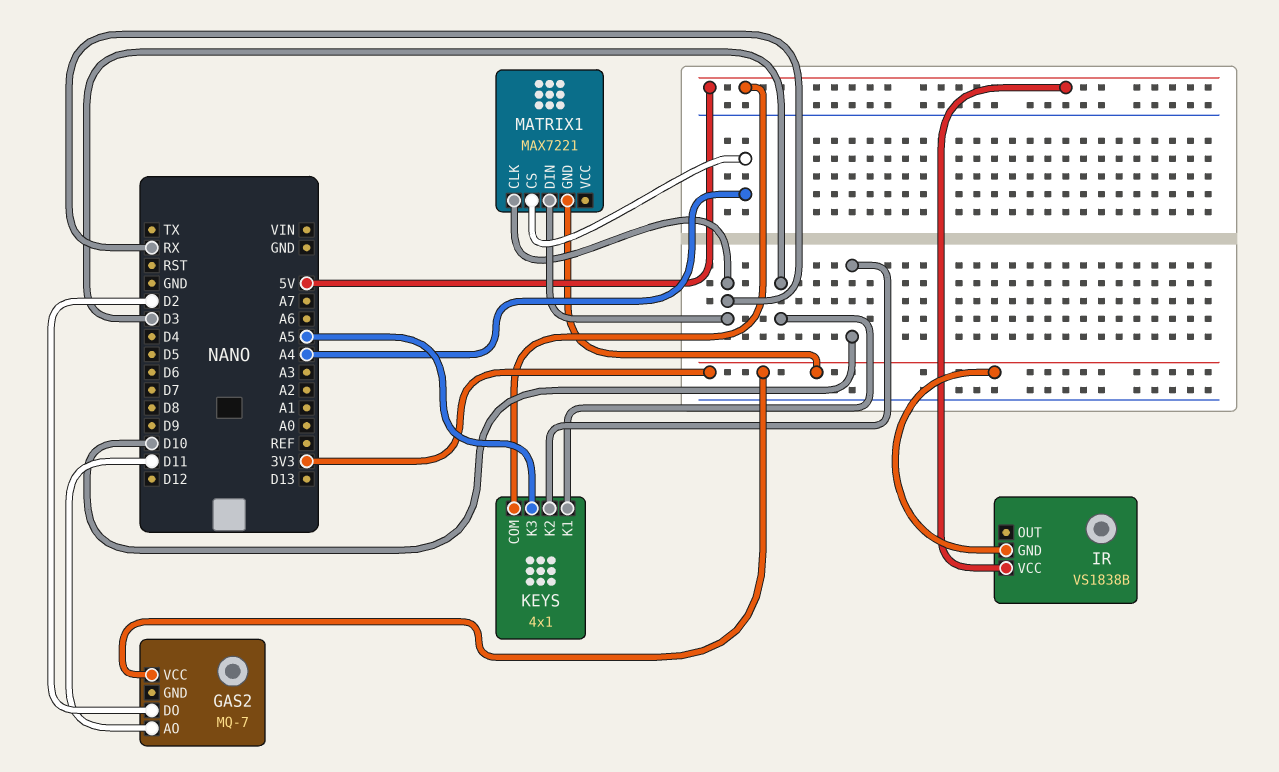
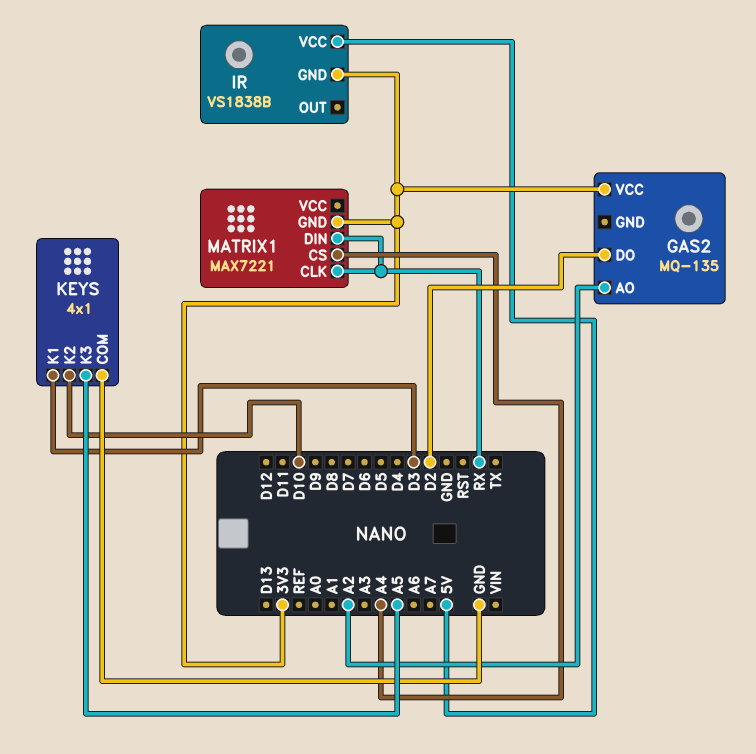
GAS2: MQ-7 -> MQ-135
GAS2 pin AO: D11 -> A2
KEYS pin COM: 5V -> GND

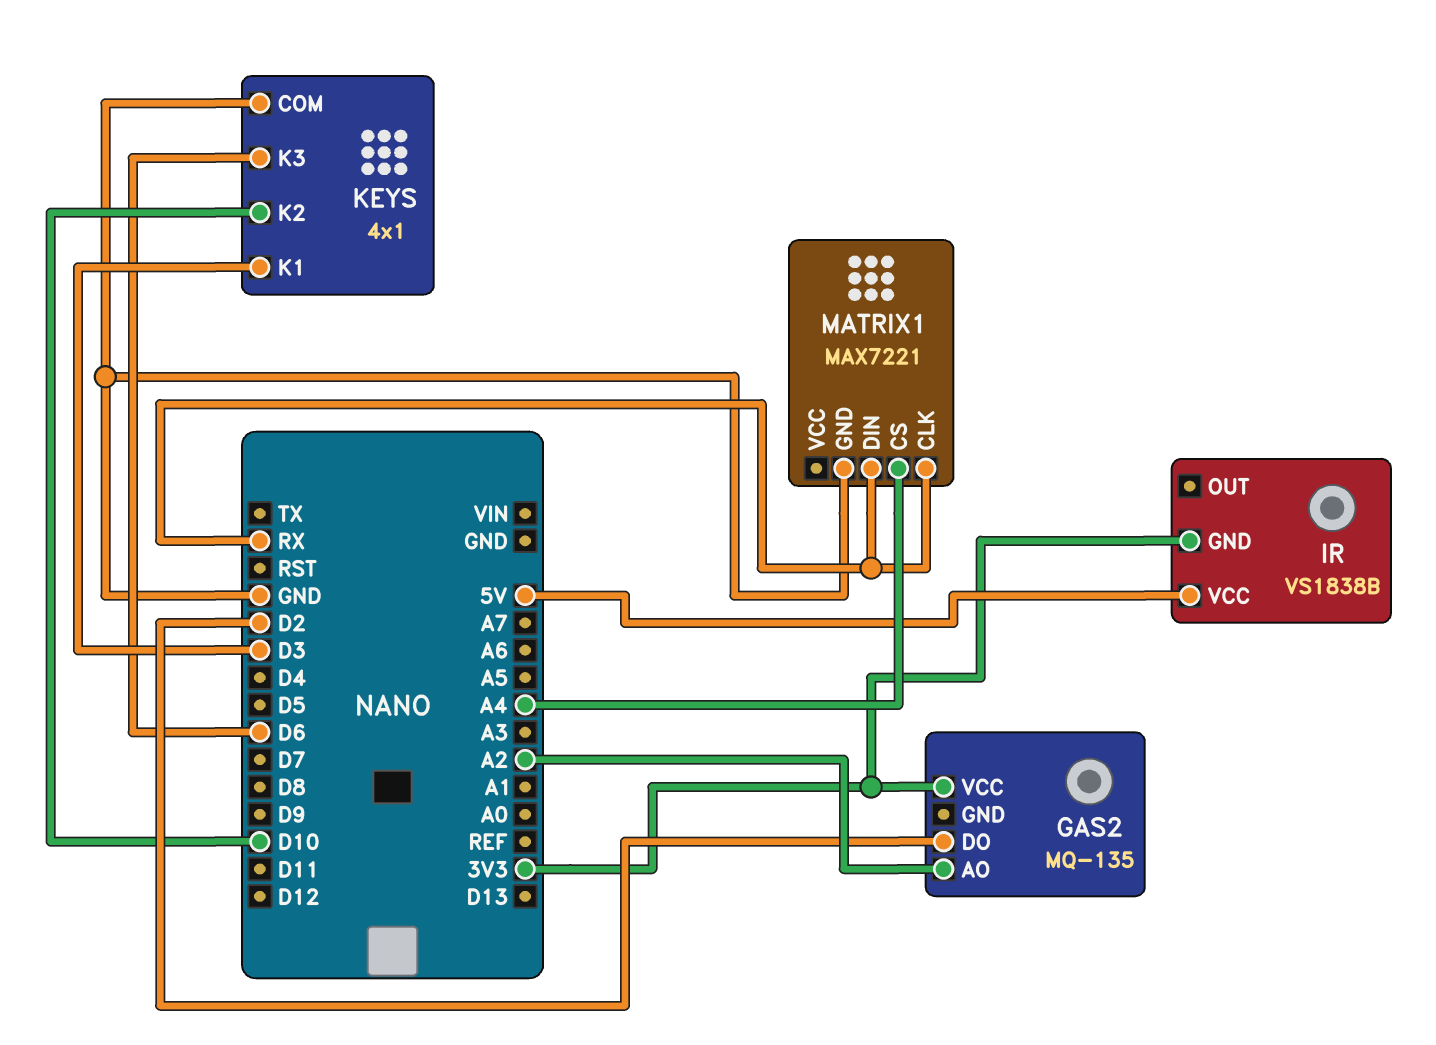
KEYS pin K3: A5 -> D6
MATRIX1 pin GND: 3V3 -> GND

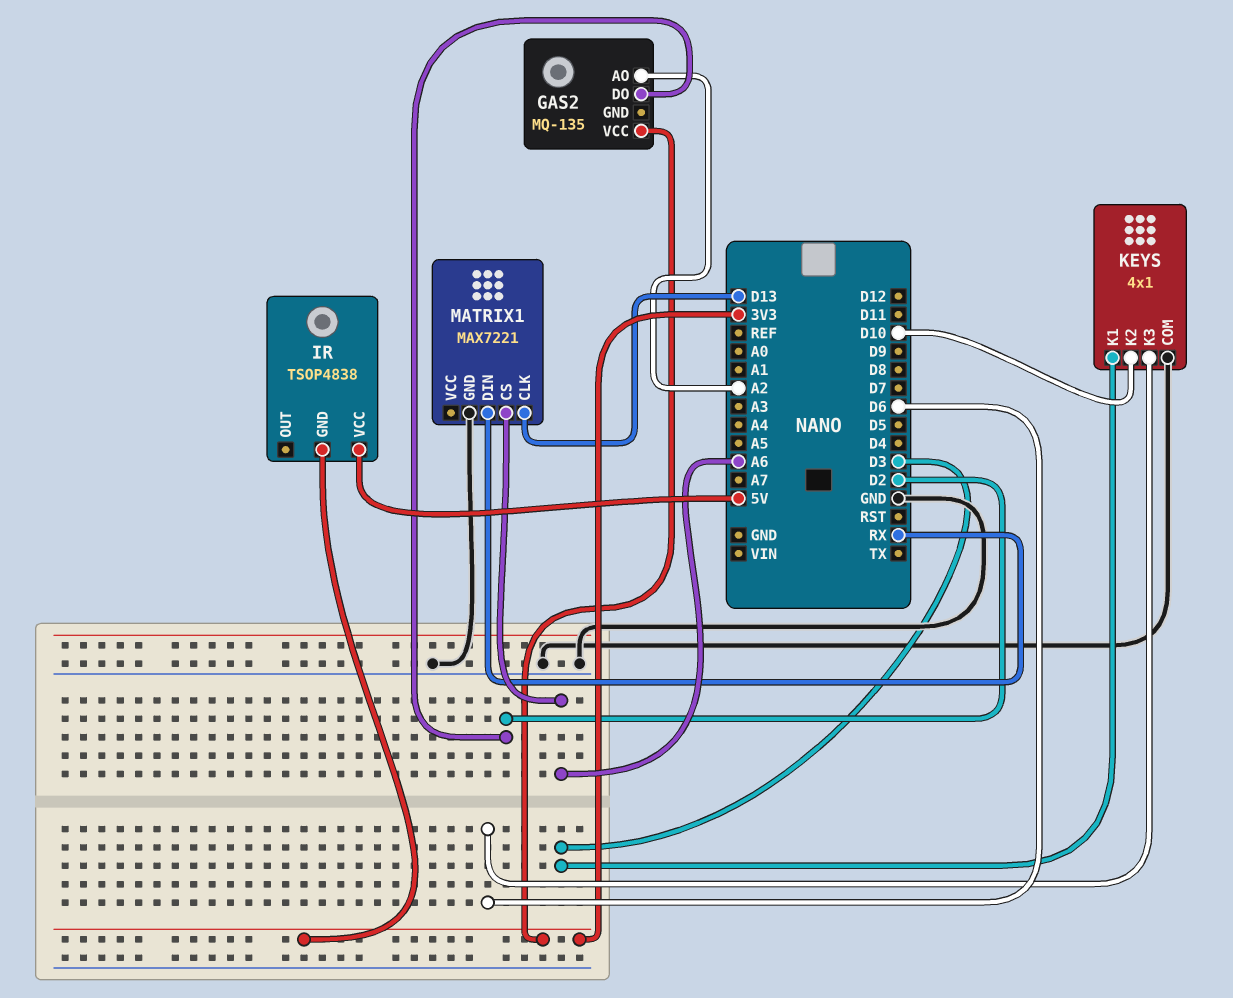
IR: VS1838B -> TSOP4838
MATRIX1 pin CLK: RX -> D13
MATRIX1 pin CS: A4 -> A6

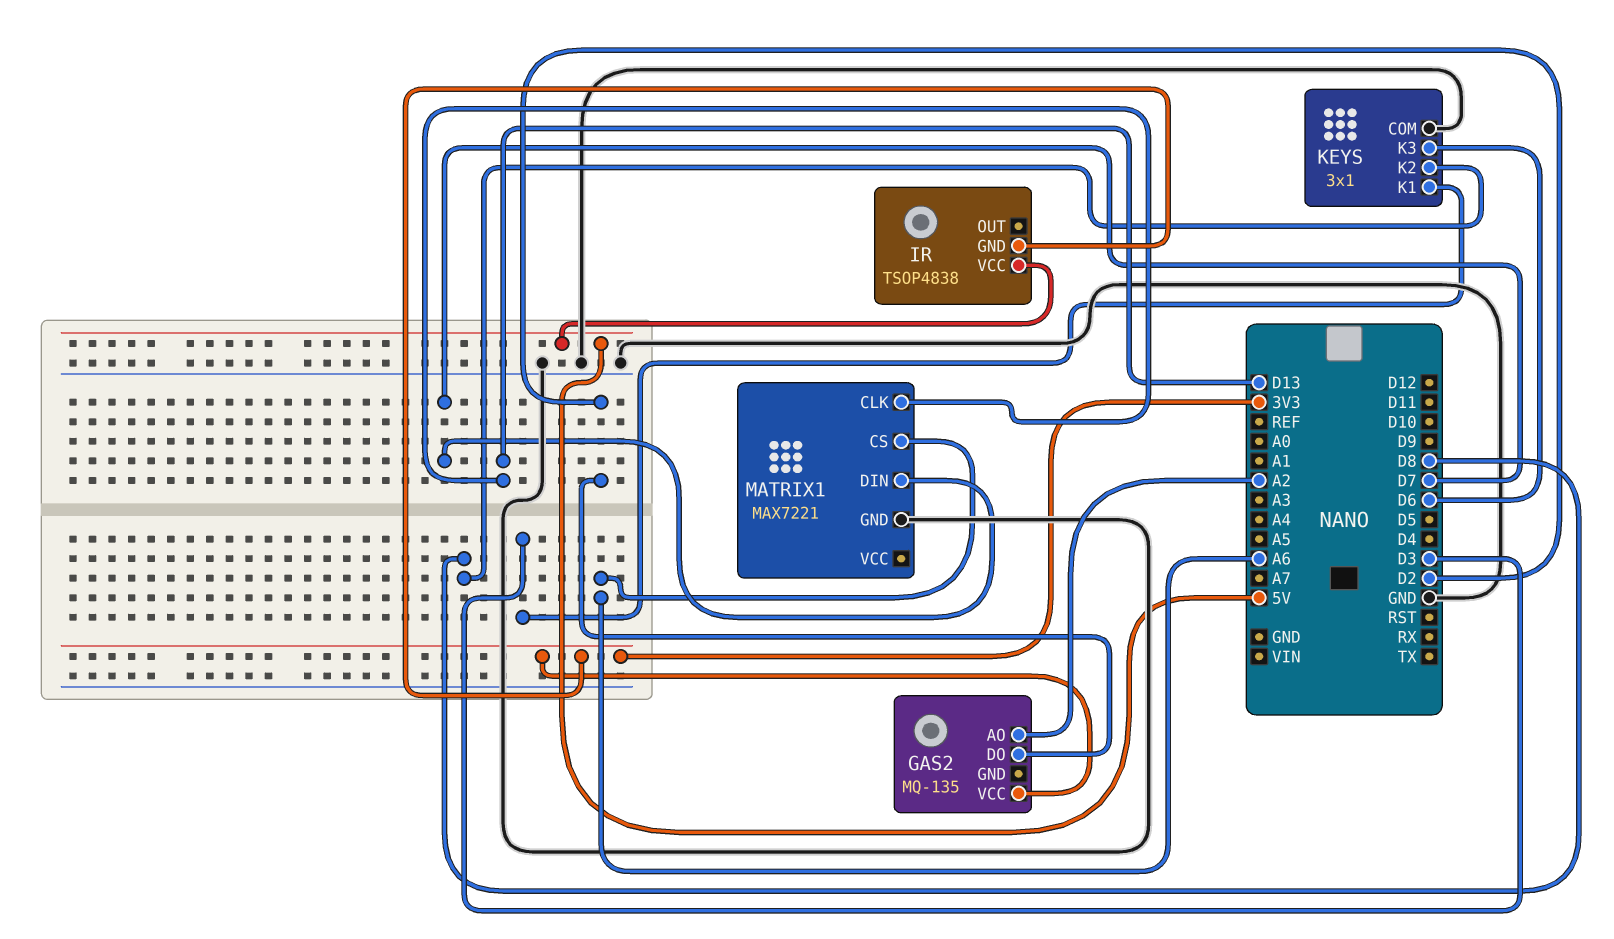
KEYS: 4x1 -> 3x1
KEYS pin K2: D10 -> D8
MATRIX1 pin DIN: RX -> D7

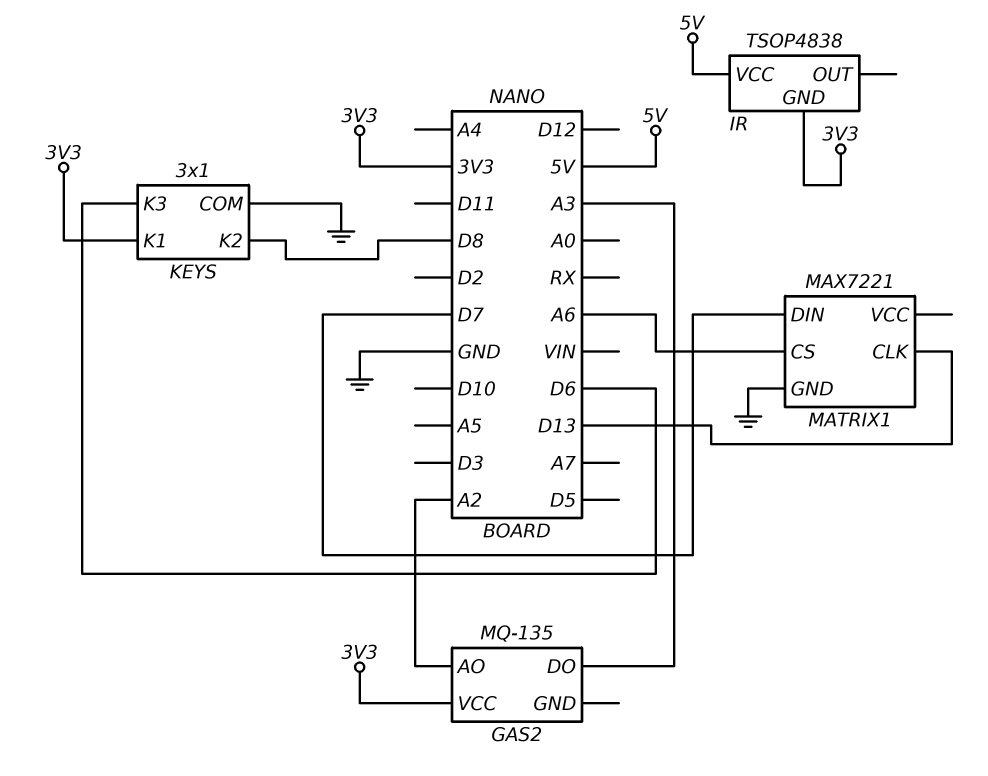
GAS2 pin DO: D2 -> A3
KEYS pin K1: D3 -> 3V3

